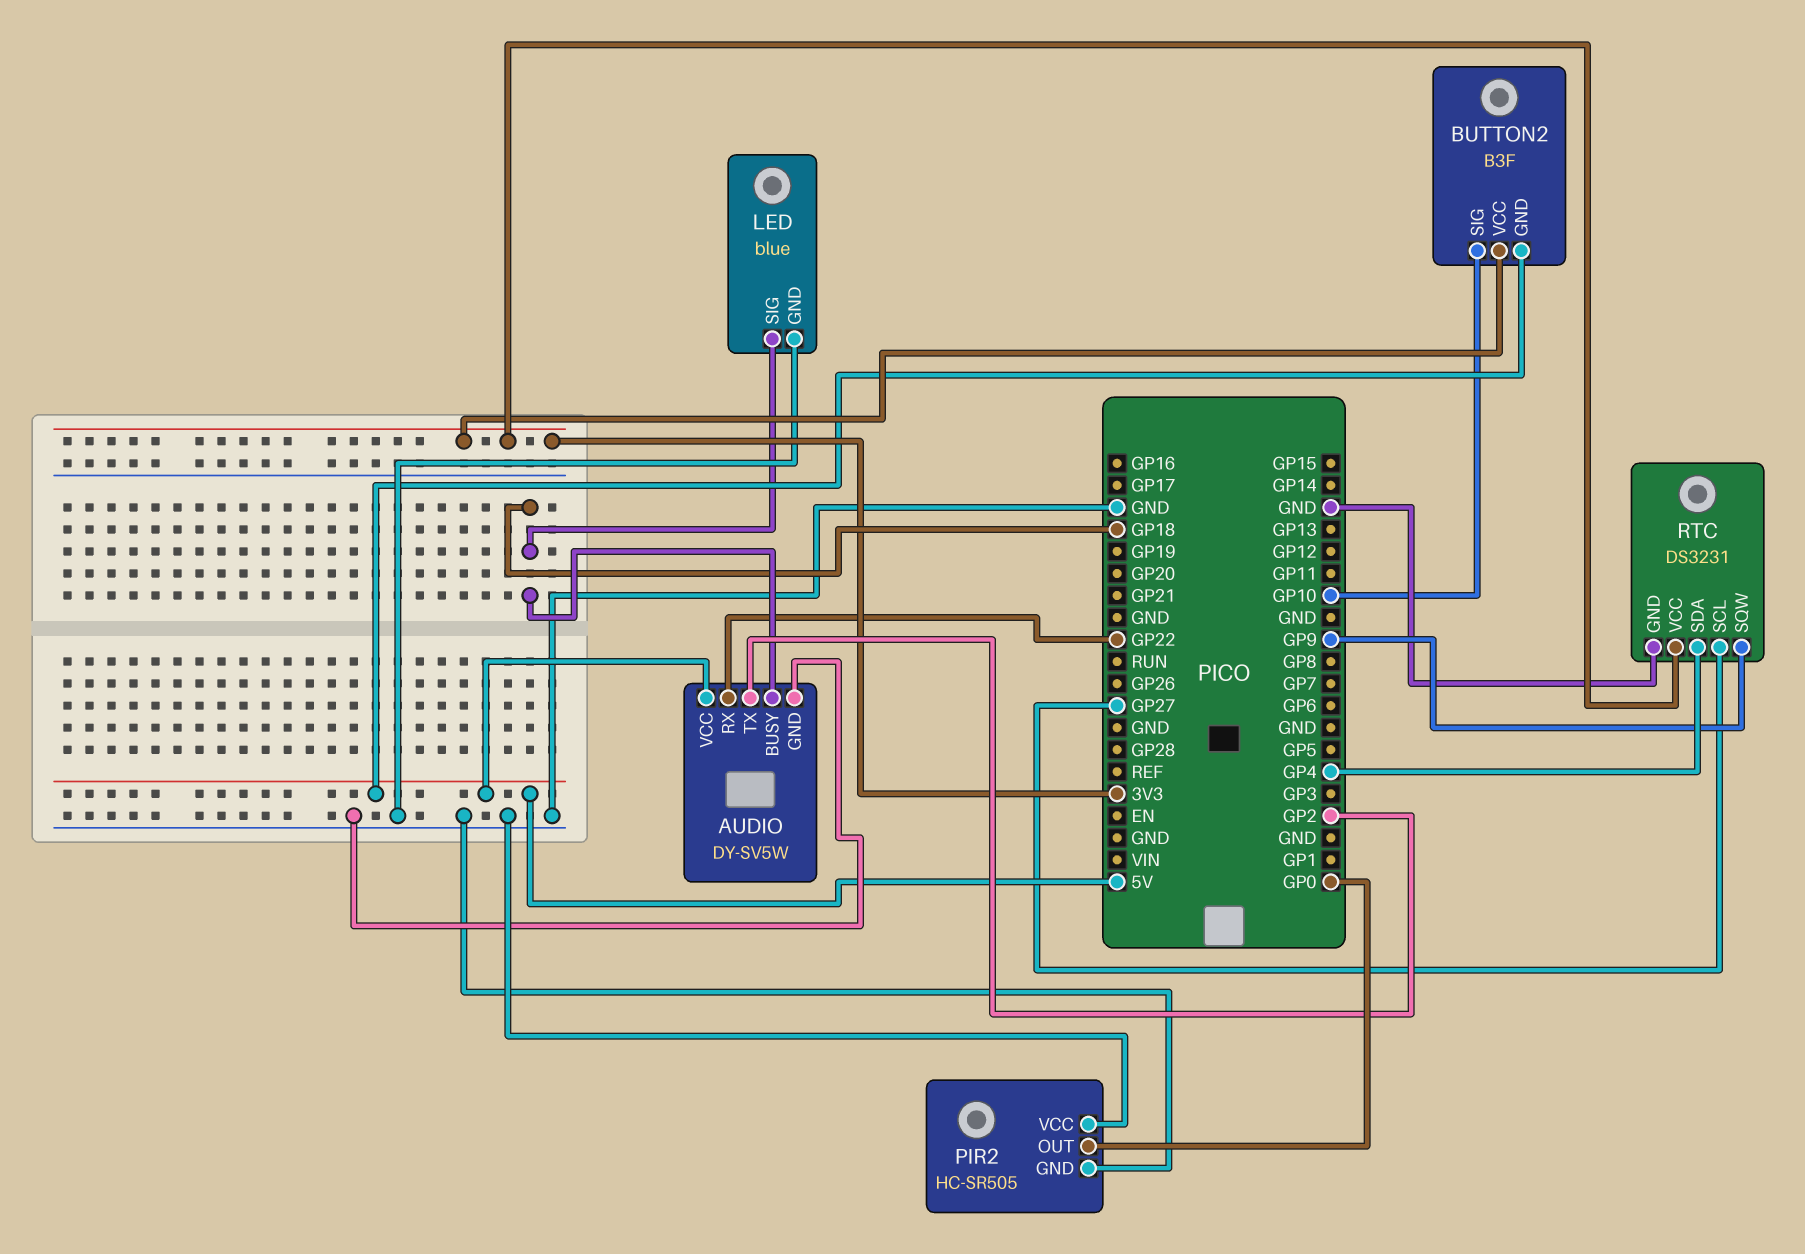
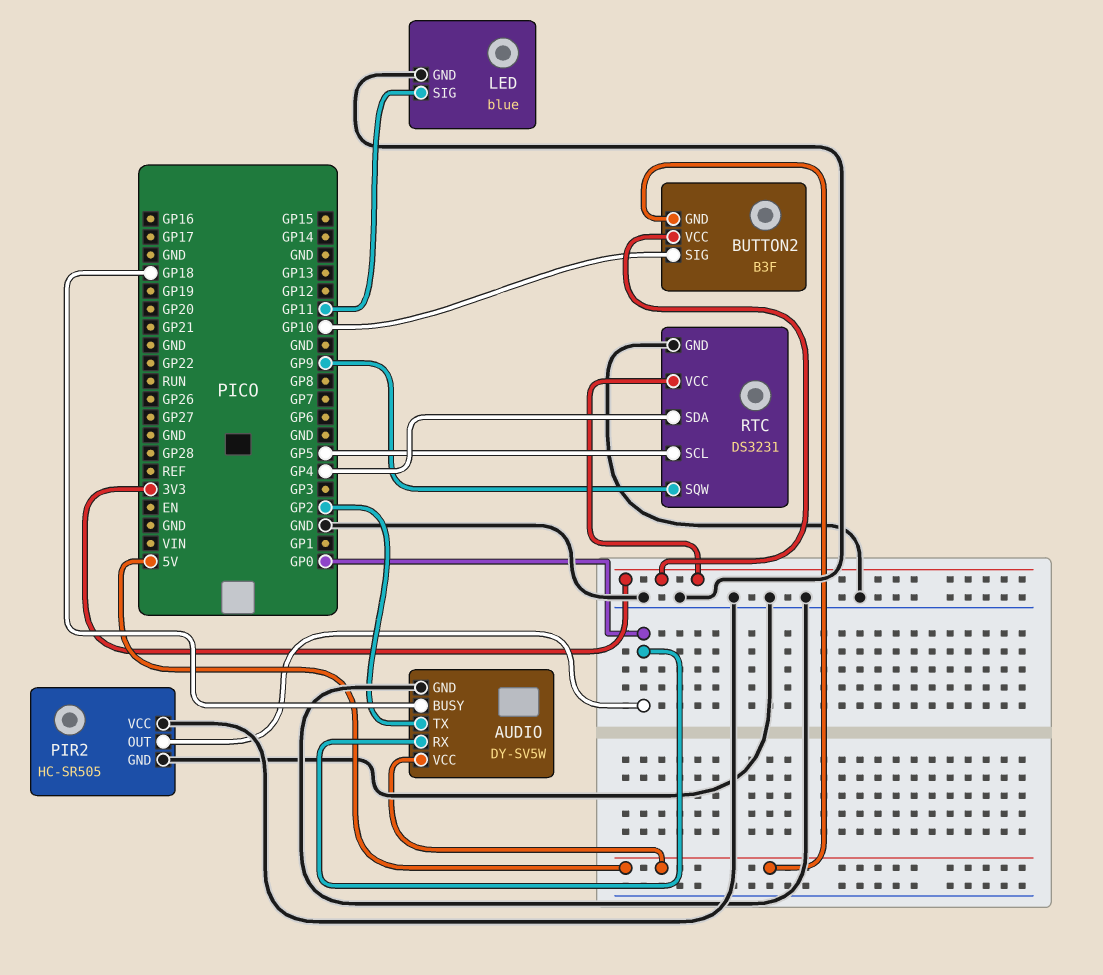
AUDIO pin RX: GP22 -> GP0
LED pin SIG: GP18 -> GP11
RTC pin SCL: GP27 -> GP5

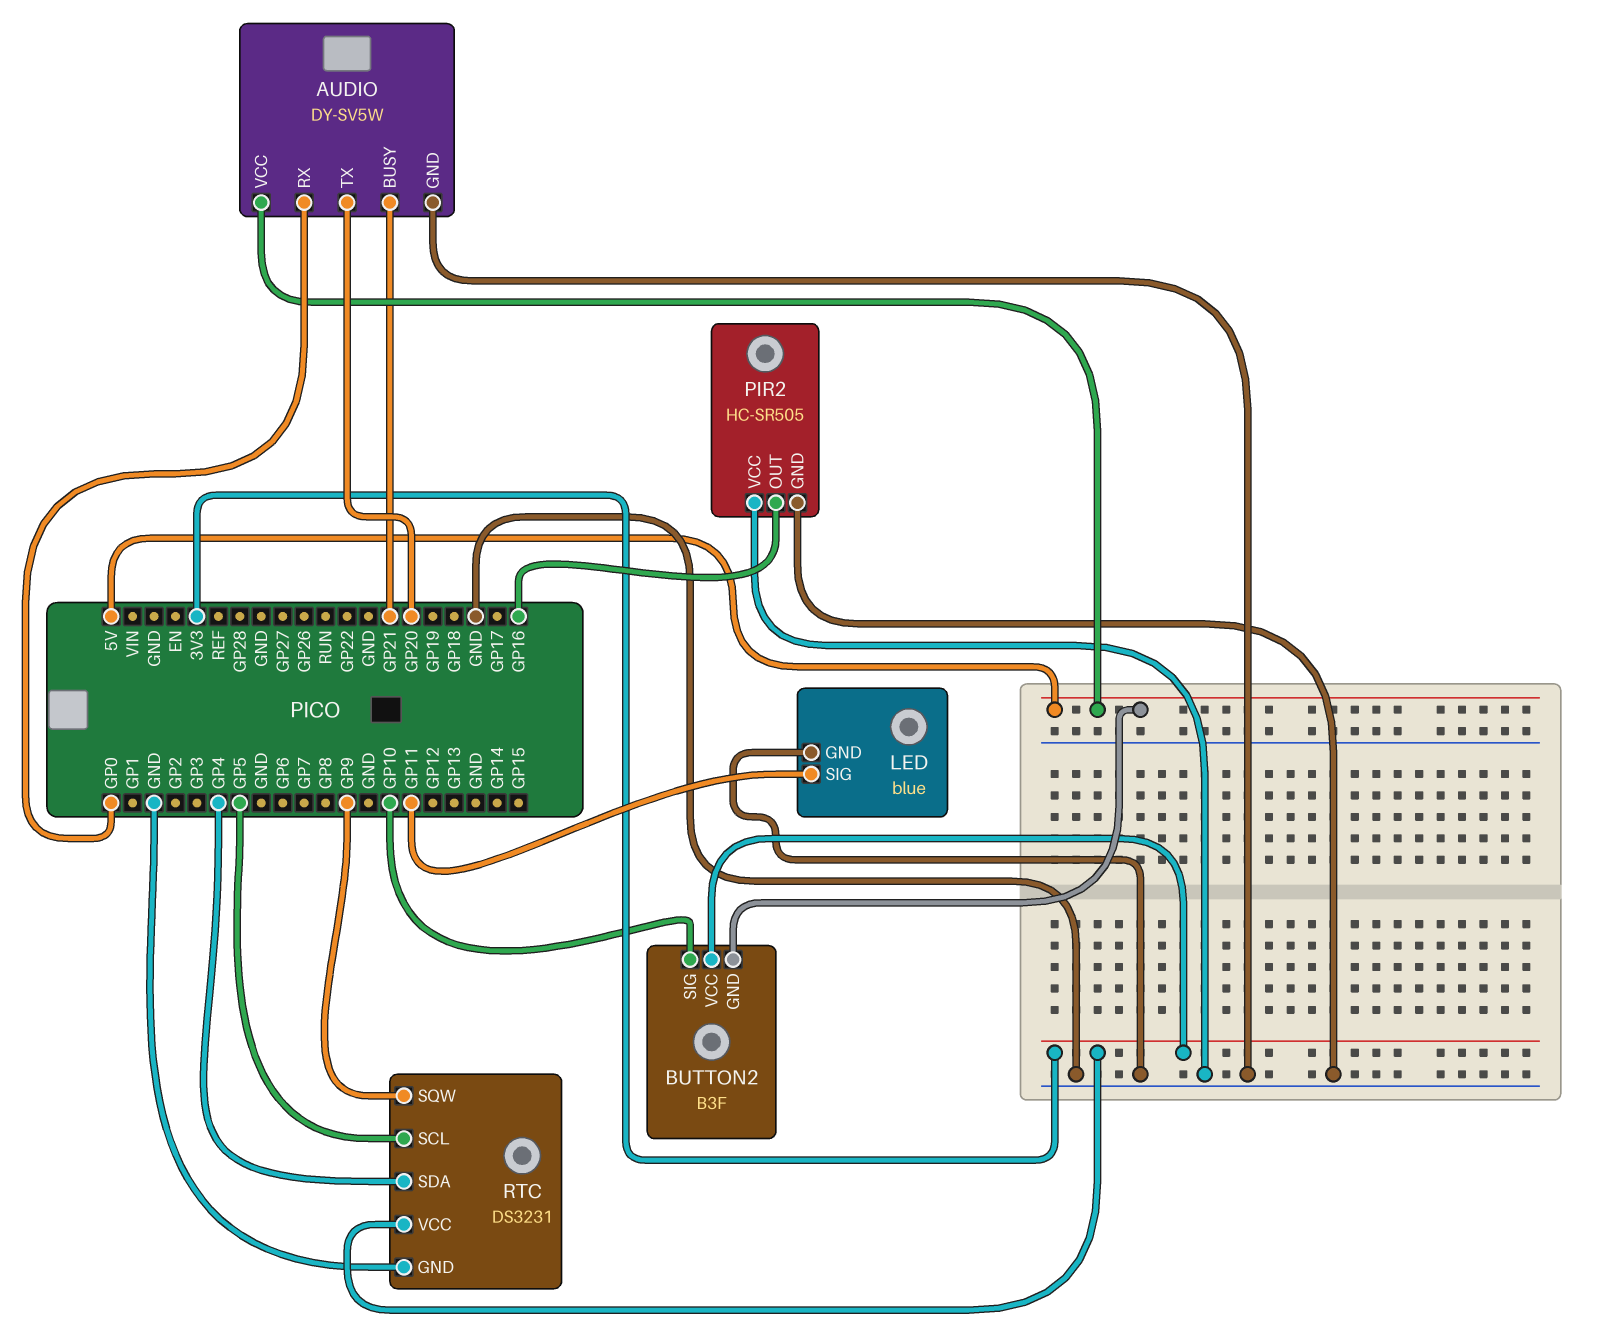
AUDIO pin BUSY: GP18 -> GP21
AUDIO pin TX: GP2 -> GP20
PIR2 pin OUT: GP0 -> GP16

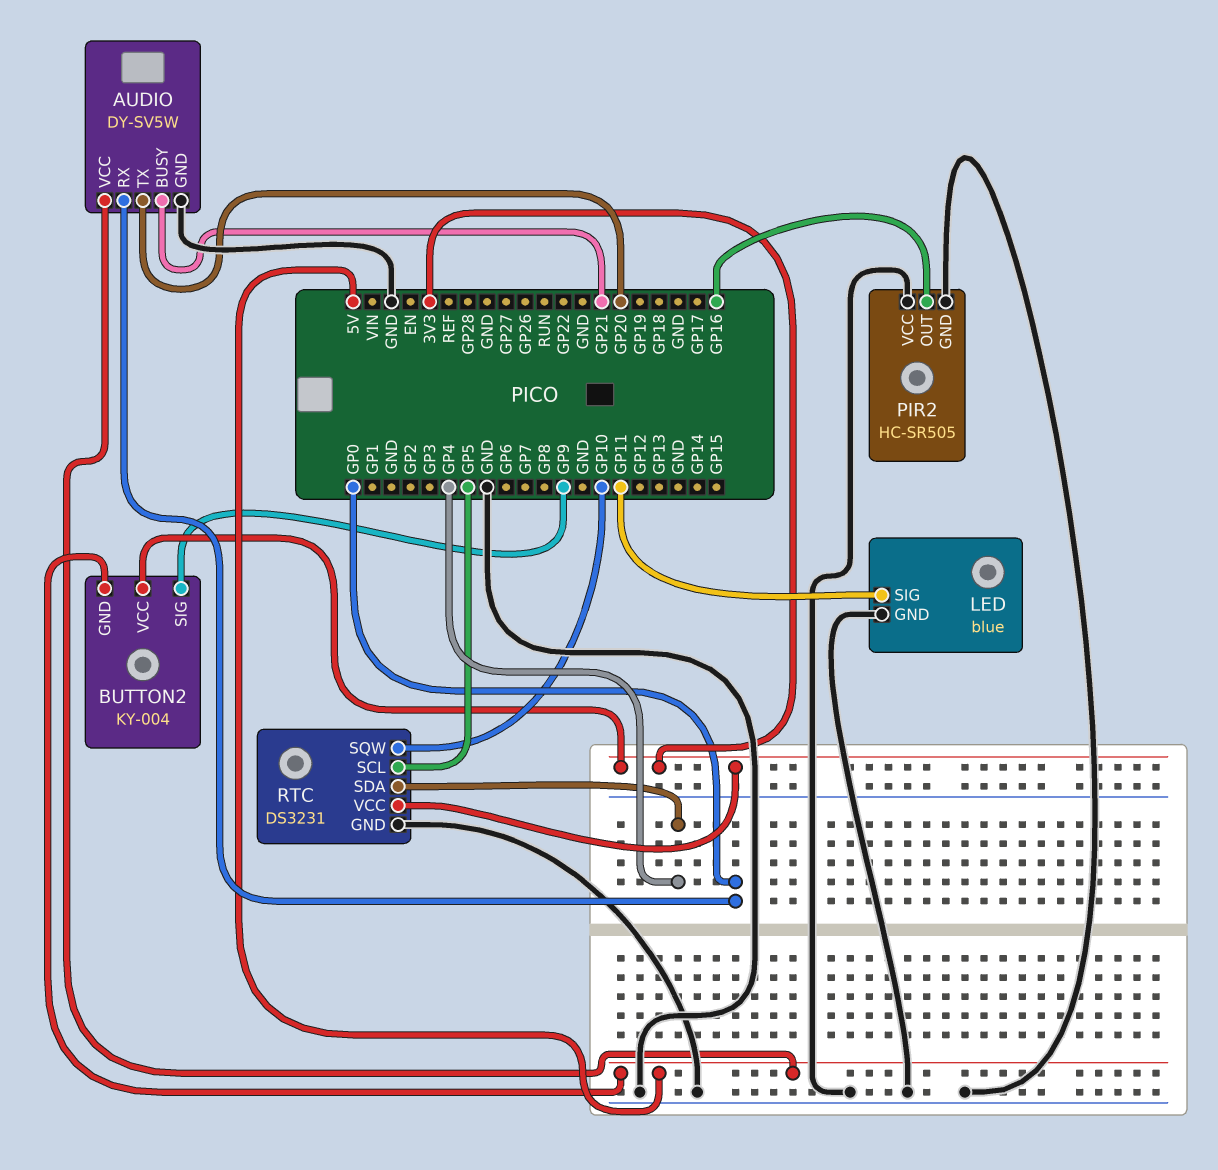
BUTTON2: B3F -> KY-004
BUTTON2 pin SIG: GP10 -> GP9
RTC pin SQW: GP9 -> GP10

